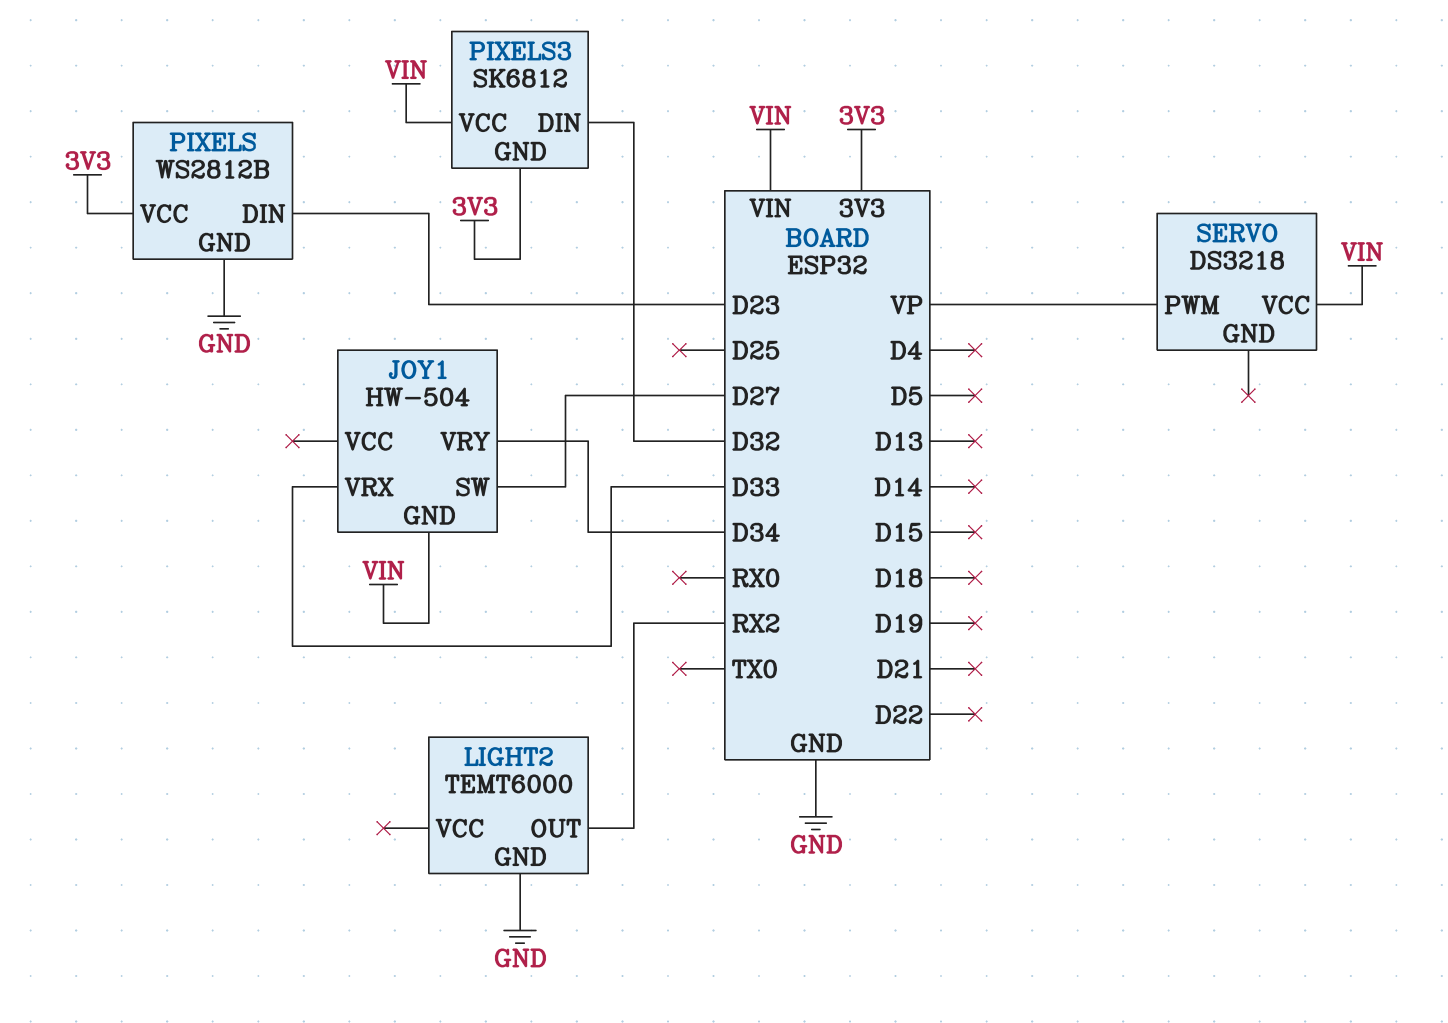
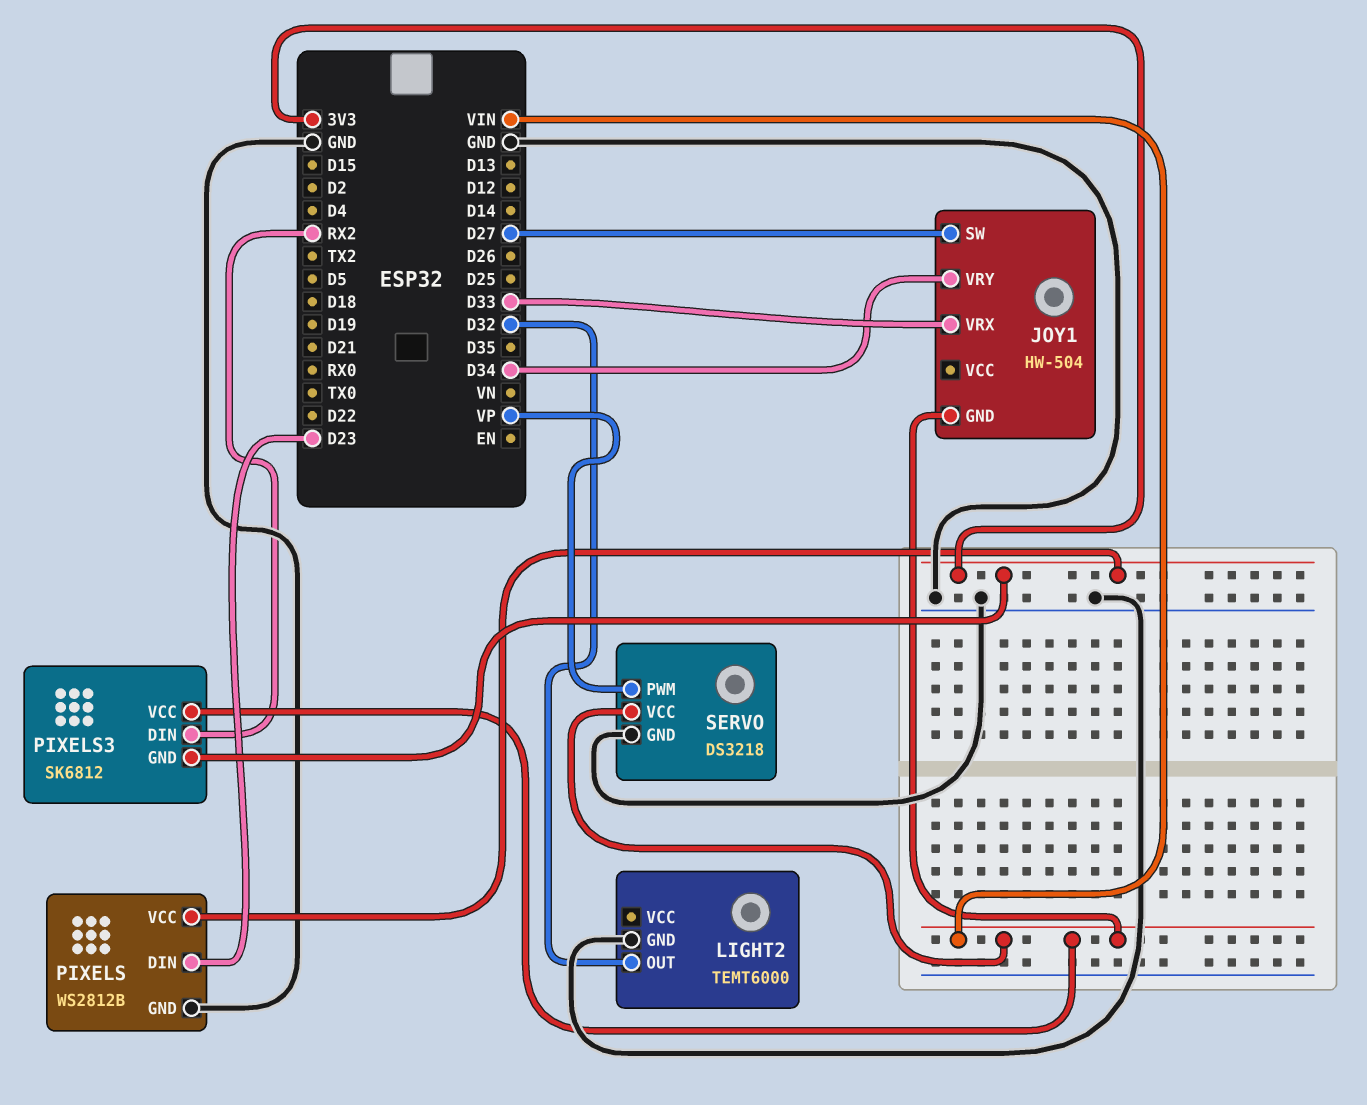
LIGHT2 pin OUT: RX2 -> D32
PIXELS3 pin DIN: D32 -> RX2
SERVO pin GND: none -> GND

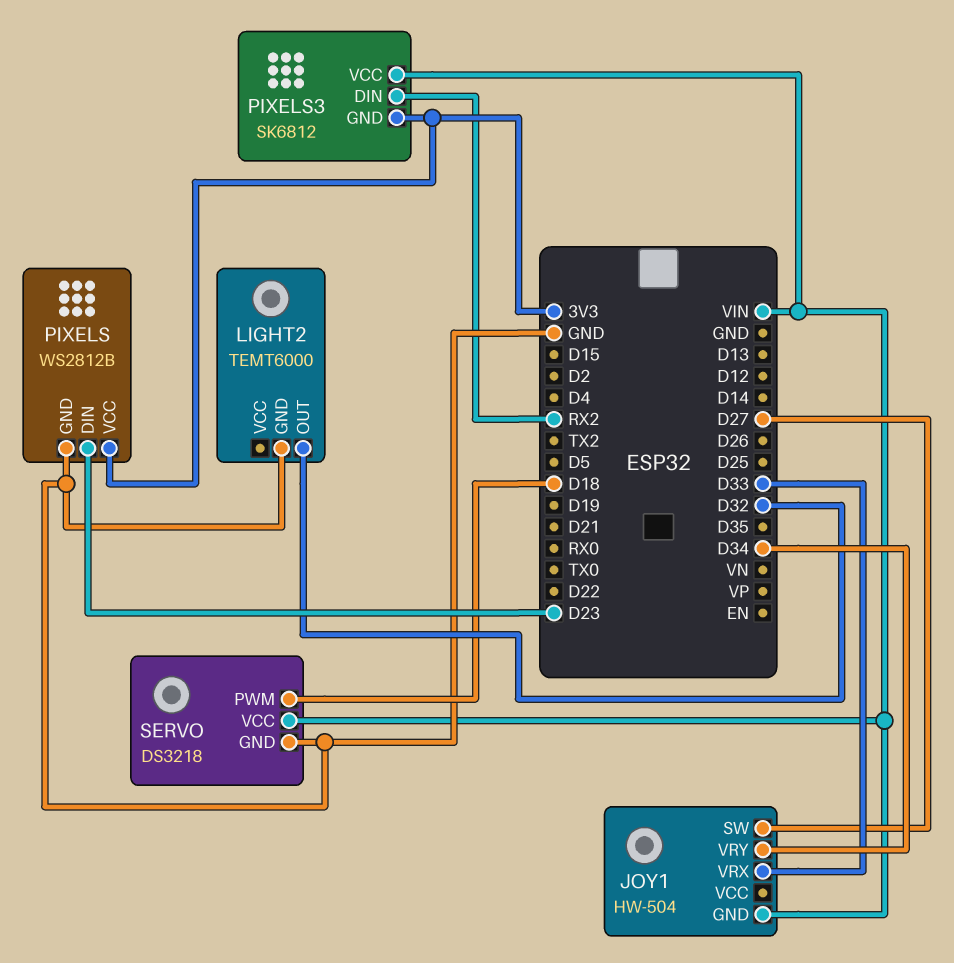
SERVO pin PWM: VP -> D18

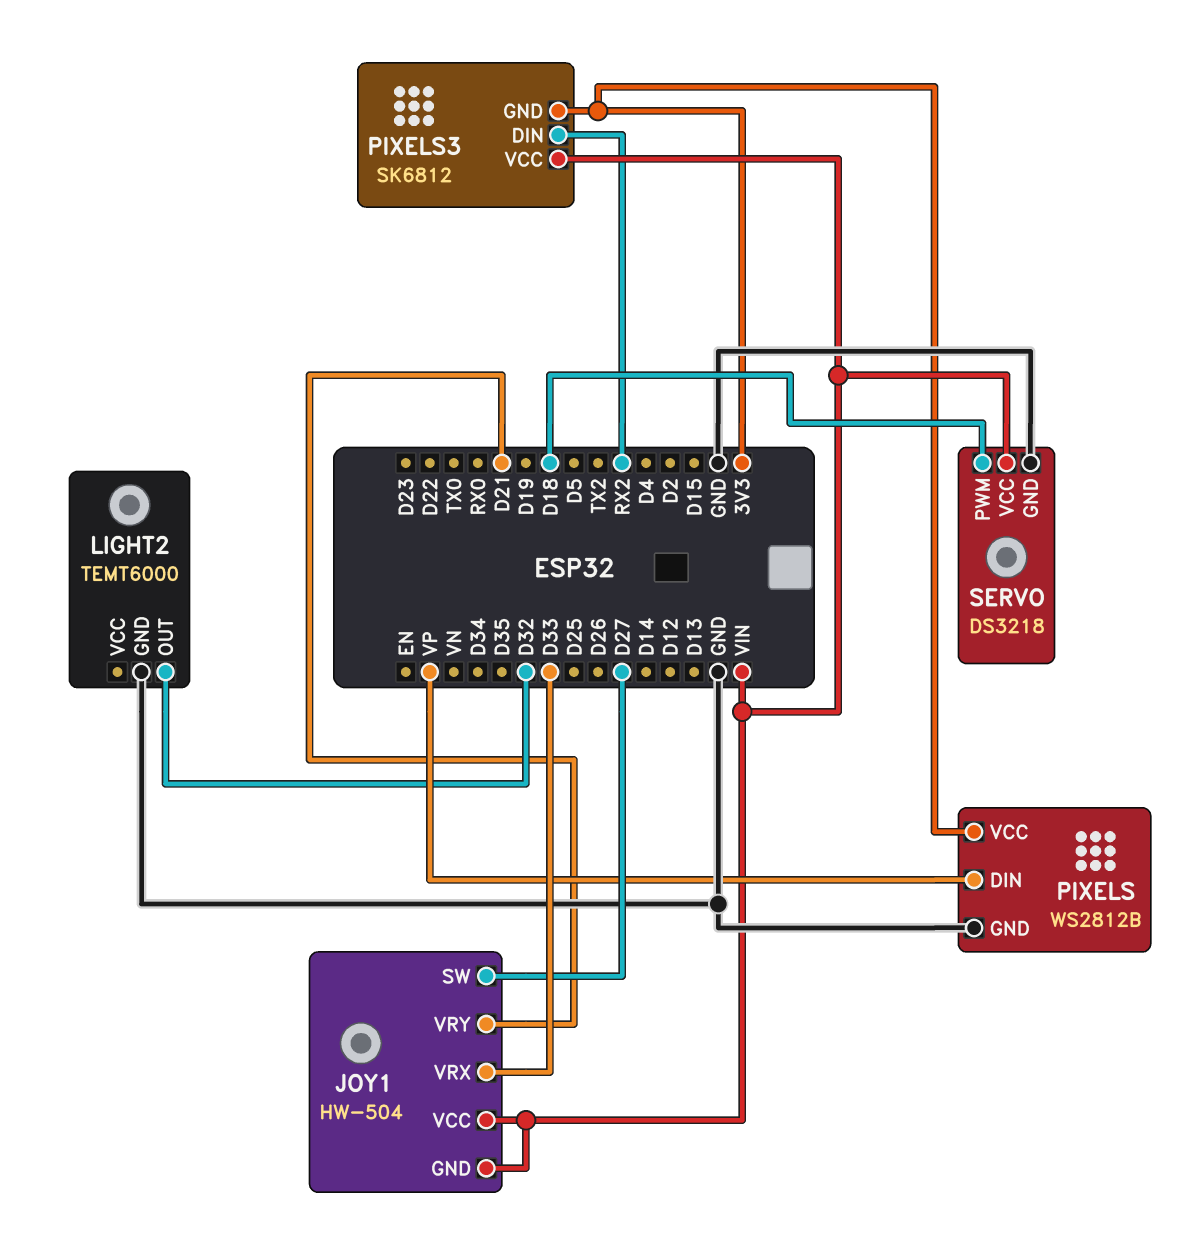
JOY1 pin VCC: none -> VIN
JOY1 pin VRY: D34 -> D21
PIXELS pin DIN: D23 -> VP

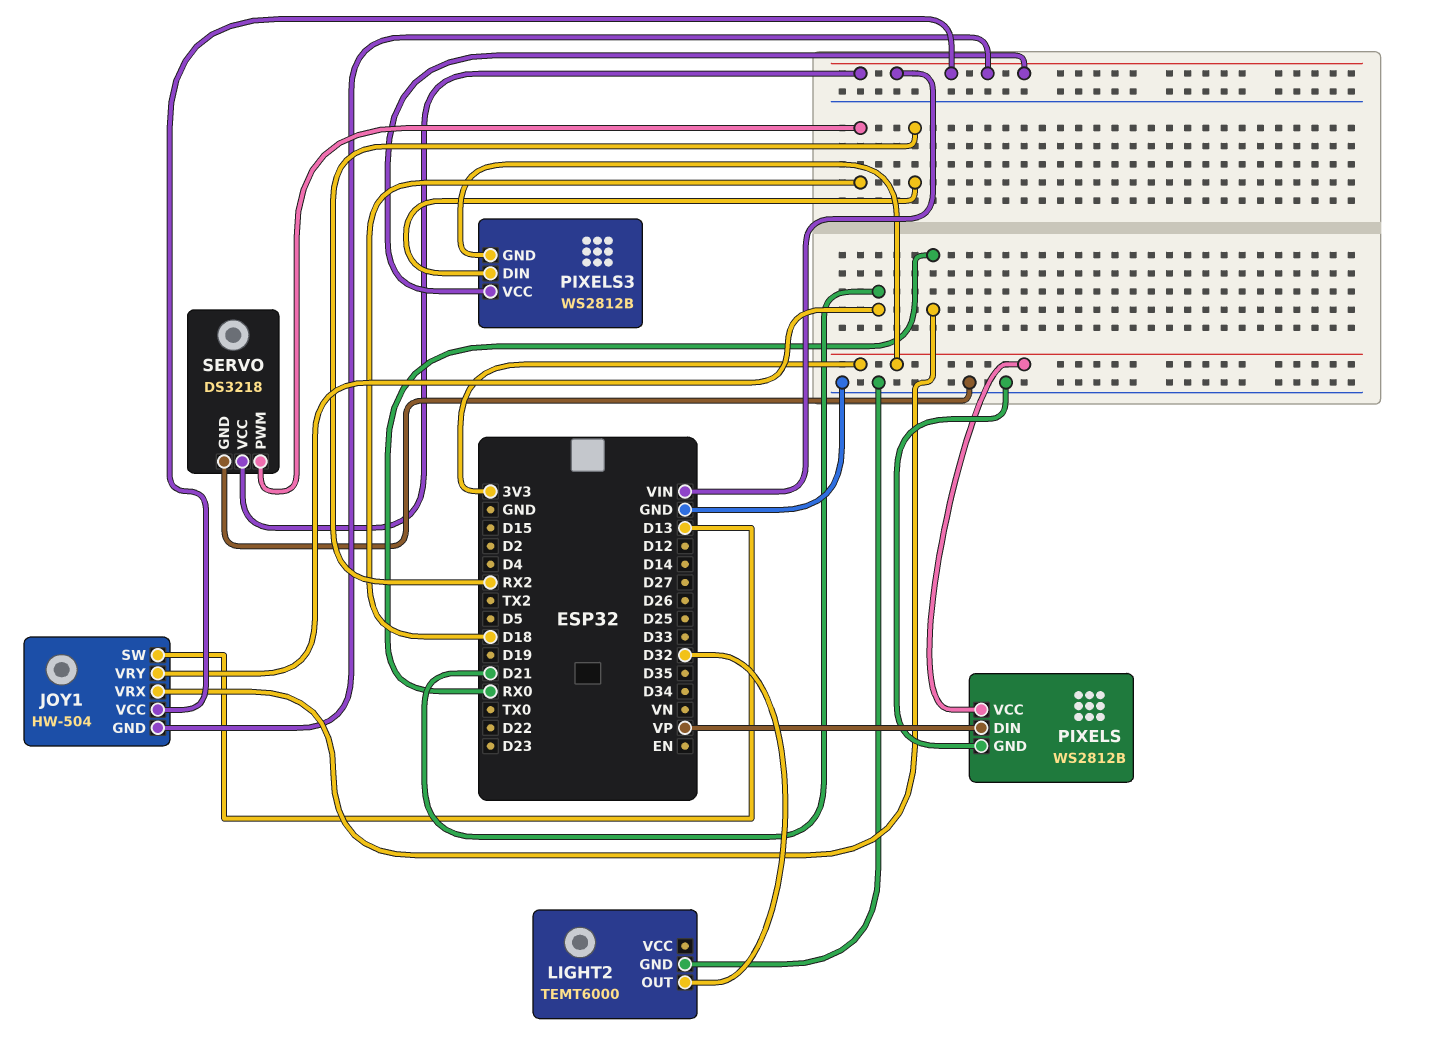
JOY1 pin SW: D27 -> D13
JOY1 pin VRX: D33 -> RX0
PIXELS3: SK6812 -> WS2812B

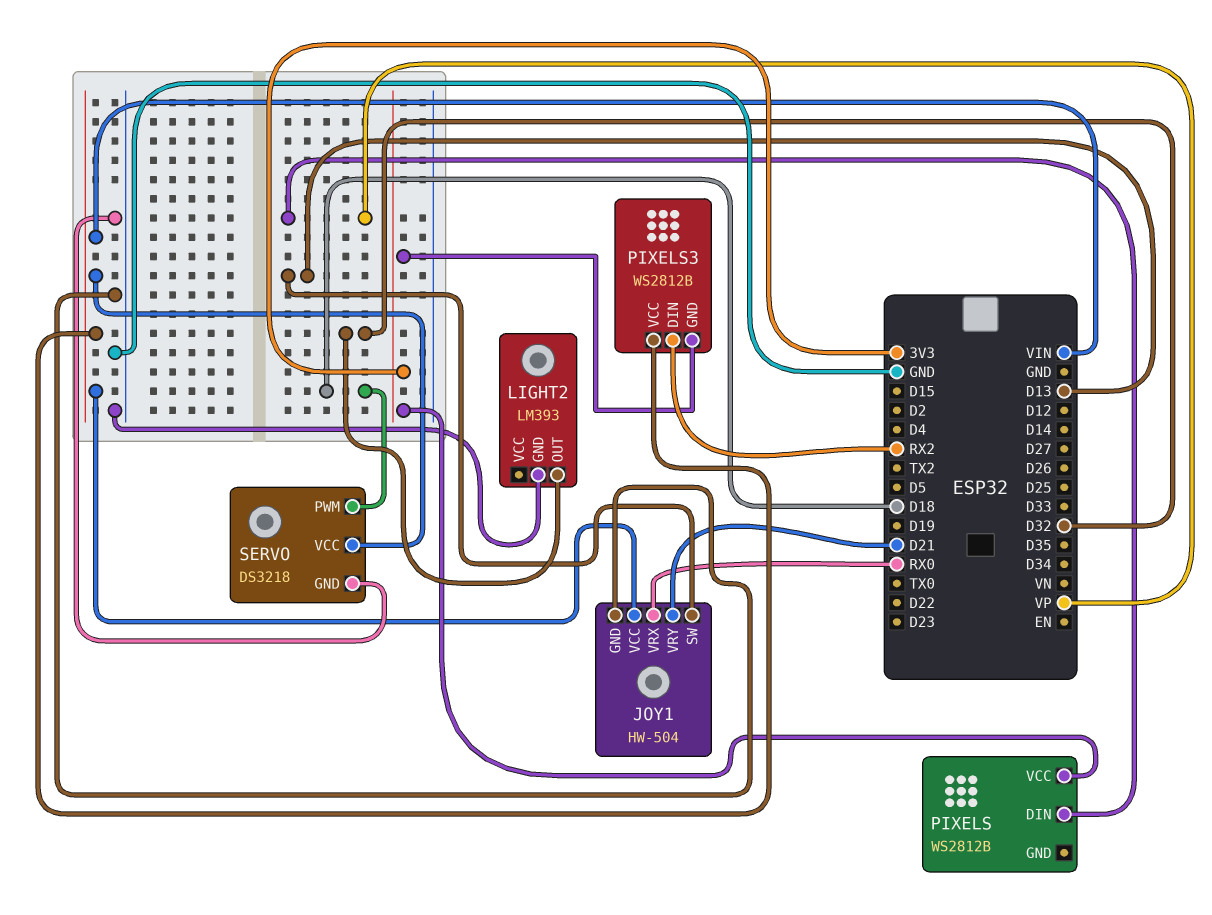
JOY1 pin GND: VIN -> GND
LIGHT2: TEMT6000 -> LM393
PIXELS pin GND: GND -> none

